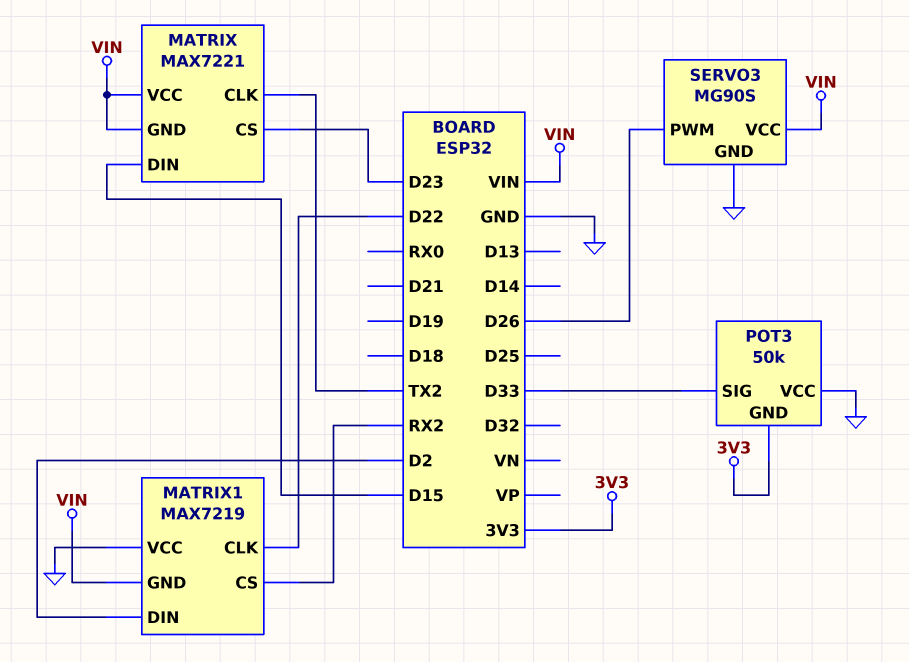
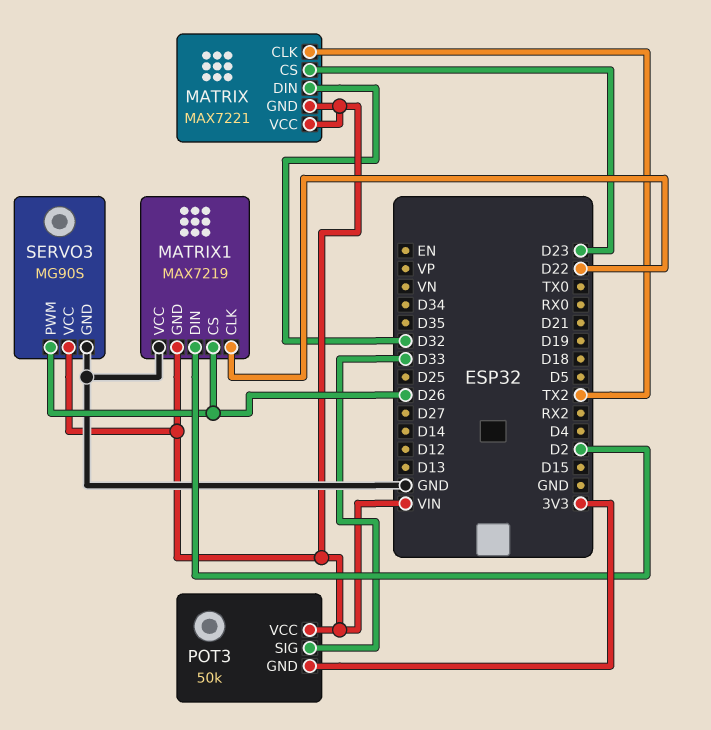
MATRIX pin DIN: D15 -> D32
MATRIX1 pin CS: RX2 -> D26
POT3 pin VCC: GND -> VIN

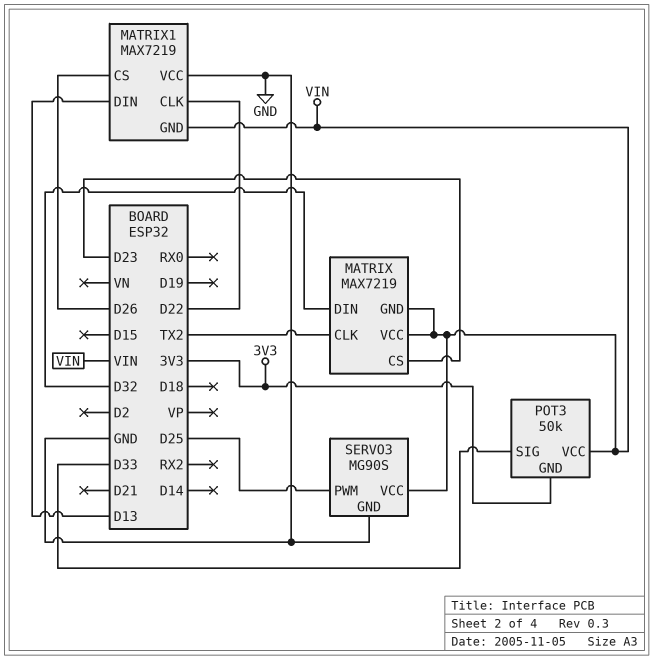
MATRIX: MAX7221 -> MAX7219
MATRIX1 pin DIN: D2 -> D13
SERVO3 pin PWM: D26 -> D25

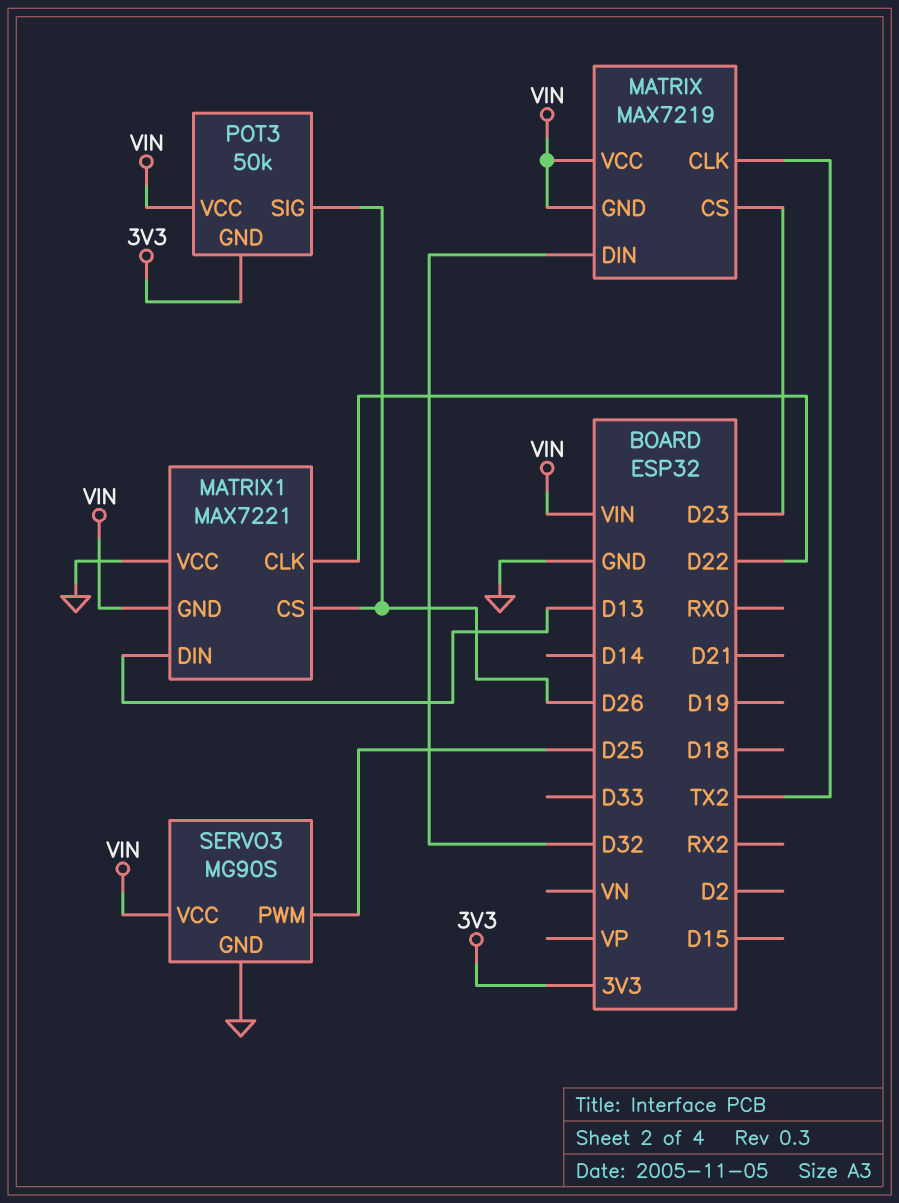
MATRIX1: MAX7219 -> MAX7221
POT3 pin SIG: D33 -> D26

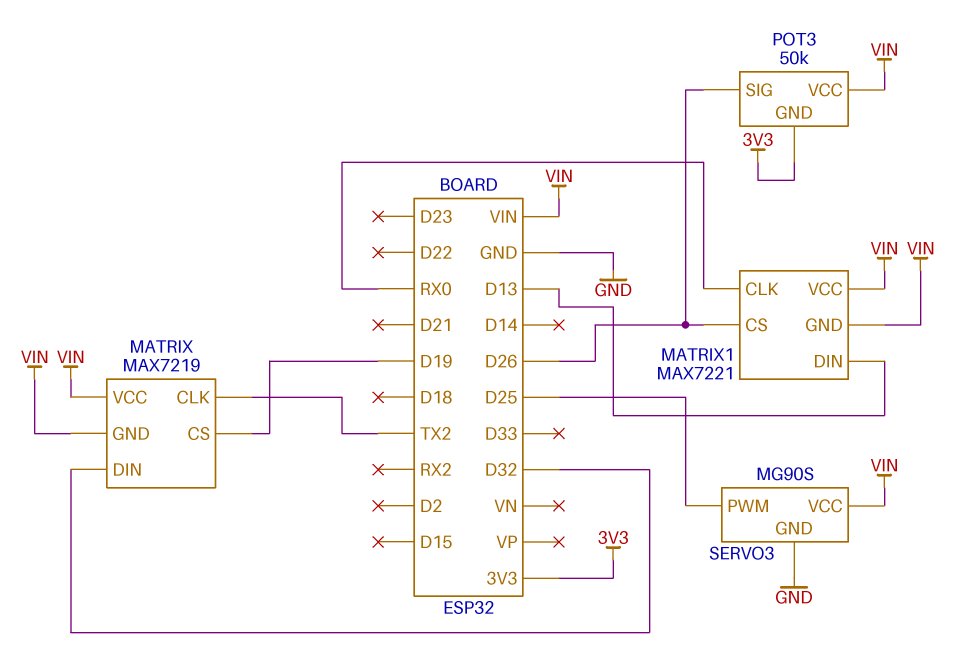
MATRIX pin CS: D23 -> D19
MATRIX1 pin CLK: D22 -> RX0
MATRIX1 pin VCC: GND -> VIN

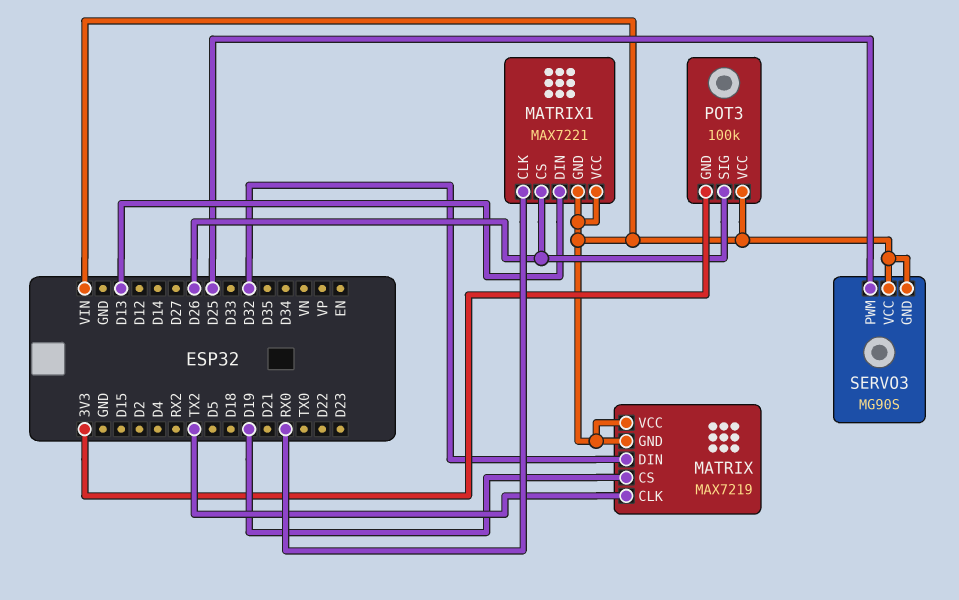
POT3: 50k -> 100k
SERVO3 pin GND: GND -> VIN

